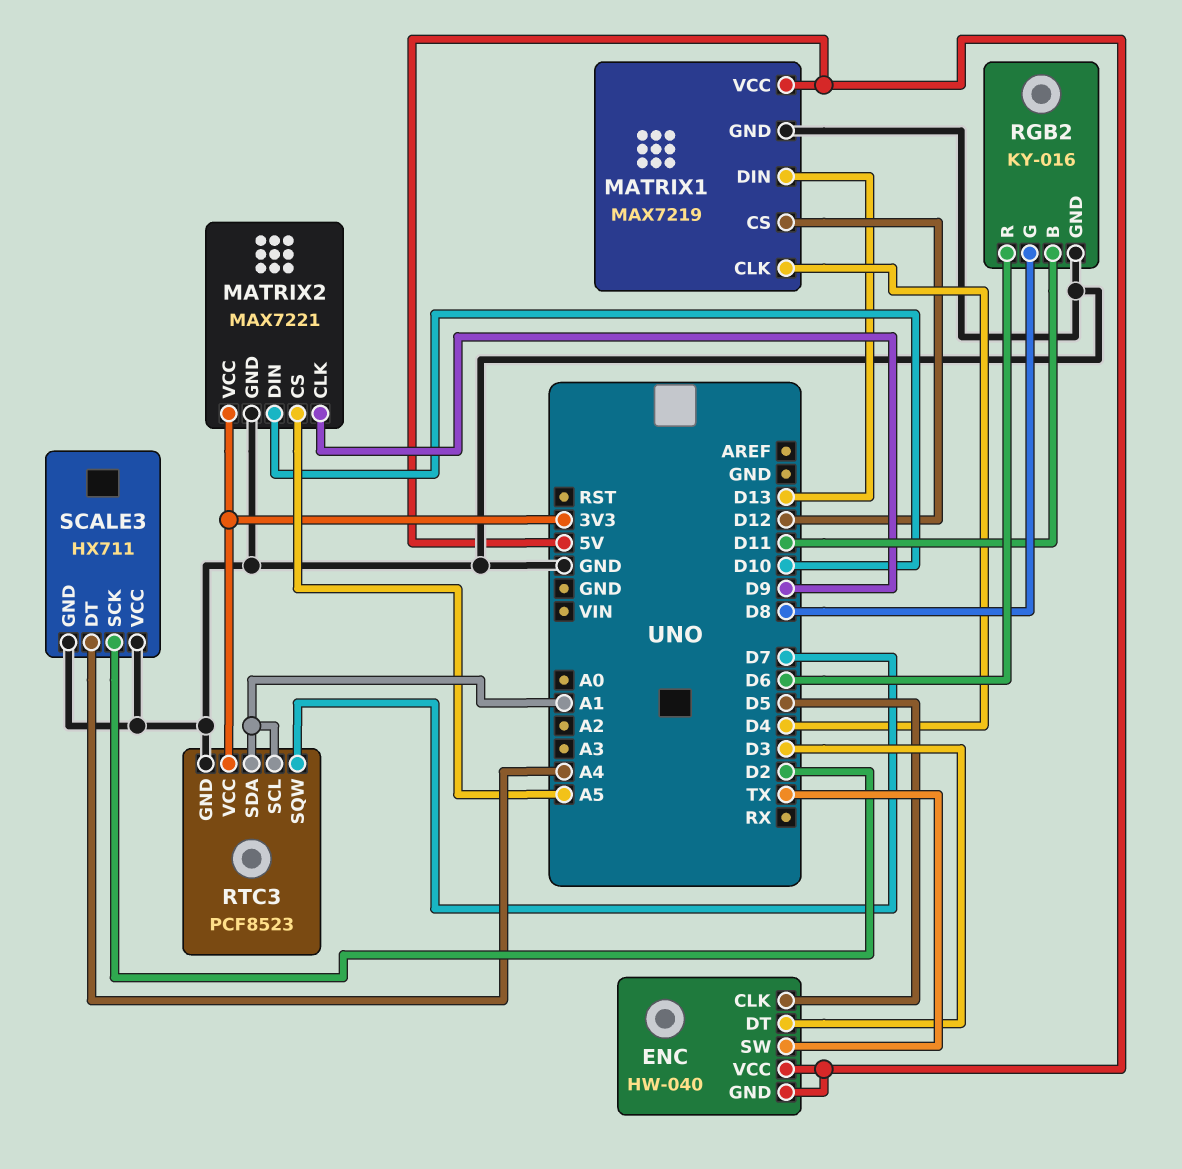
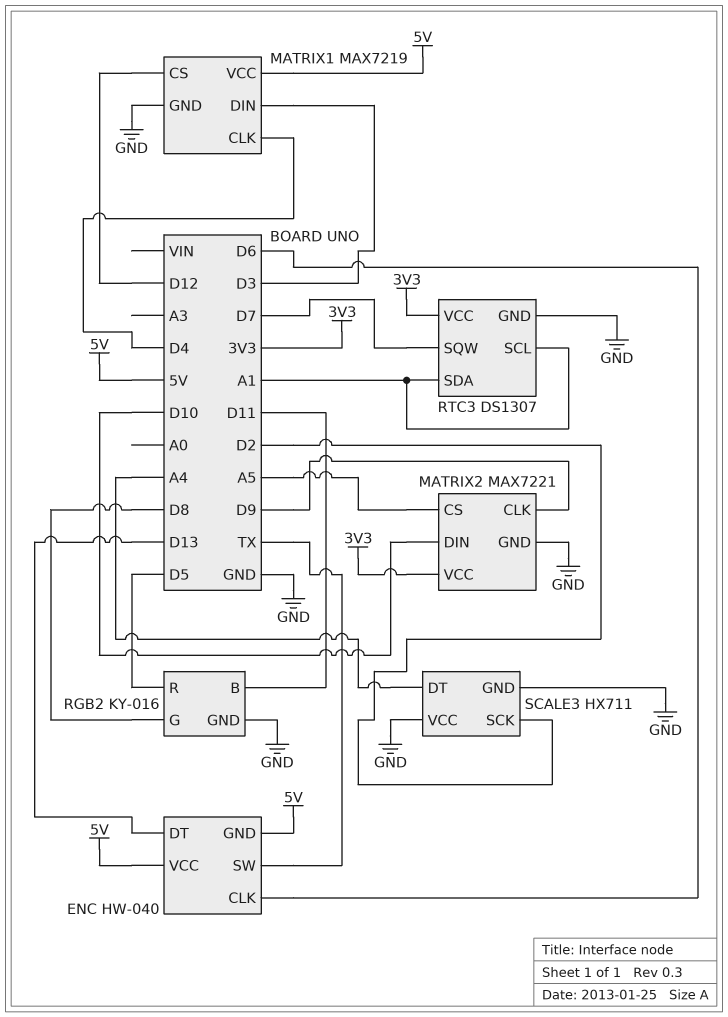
ENC pin CLK: D5 -> D6
ENC pin DT: D3 -> D13
MATRIX1 pin DIN: D13 -> D3
RGB2 pin R: D6 -> D5
RTC3: PCF8523 -> DS1307

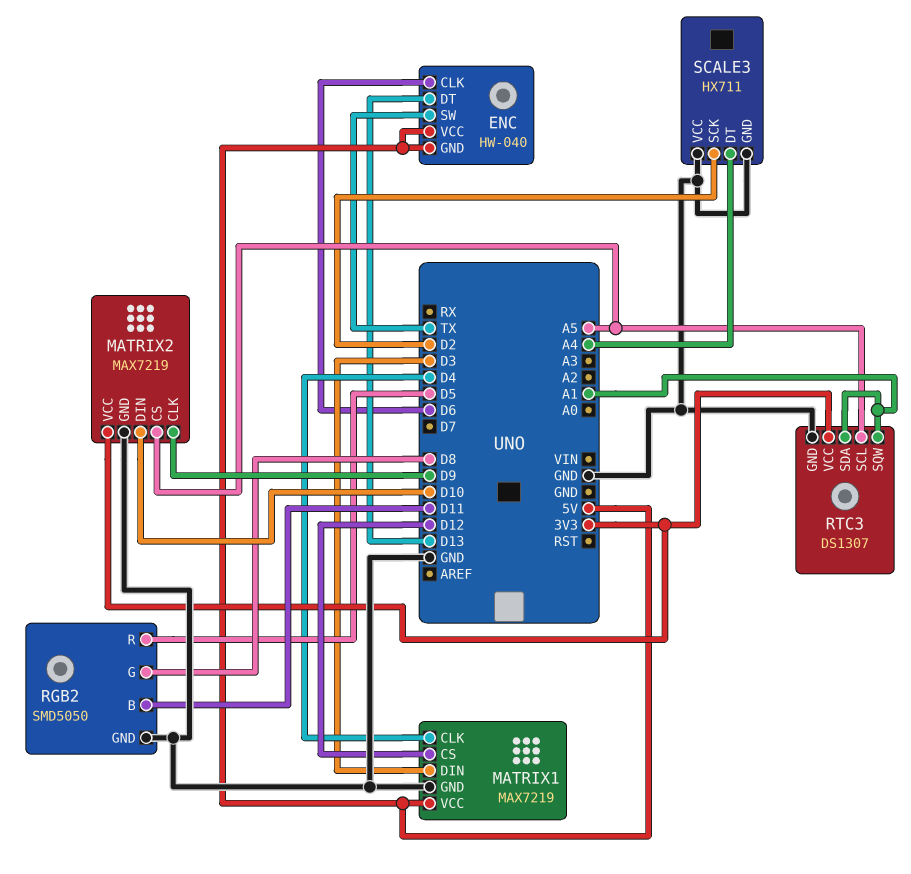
MATRIX2: MAX7221 -> MAX7219
RGB2: KY-016 -> SMD5050
RTC3 pin SCL: A1 -> A5
RTC3 pin SQW: D7 -> A1

